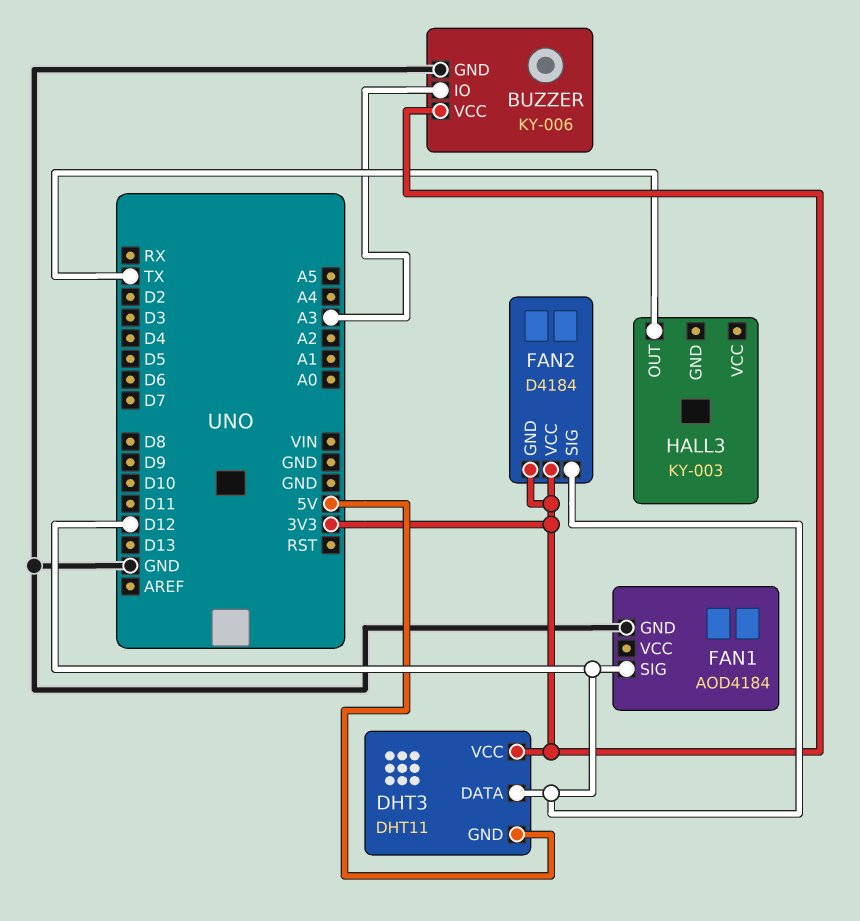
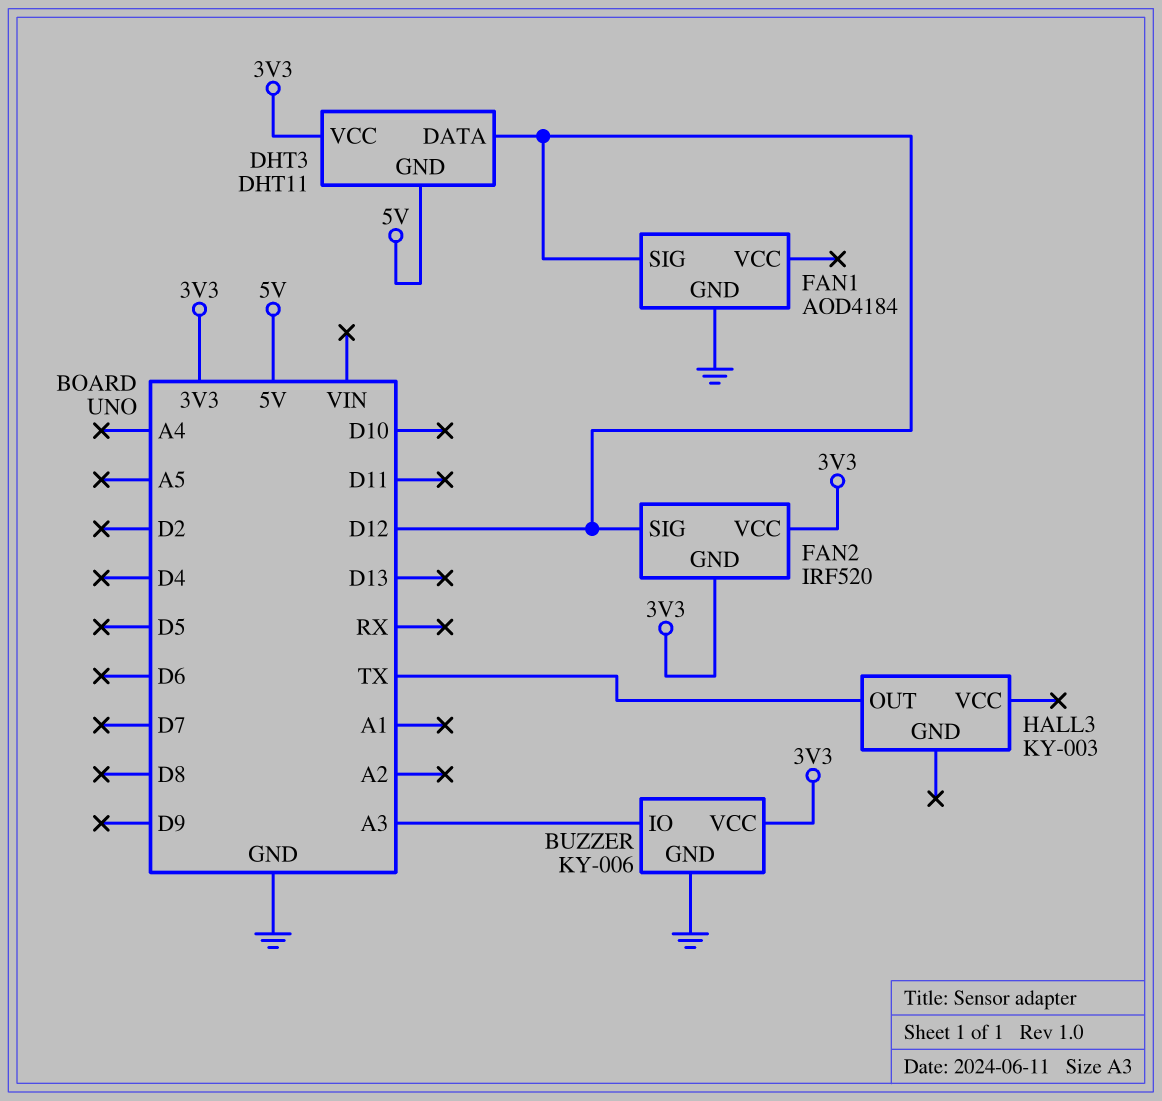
FAN2: D4184 -> IRF520

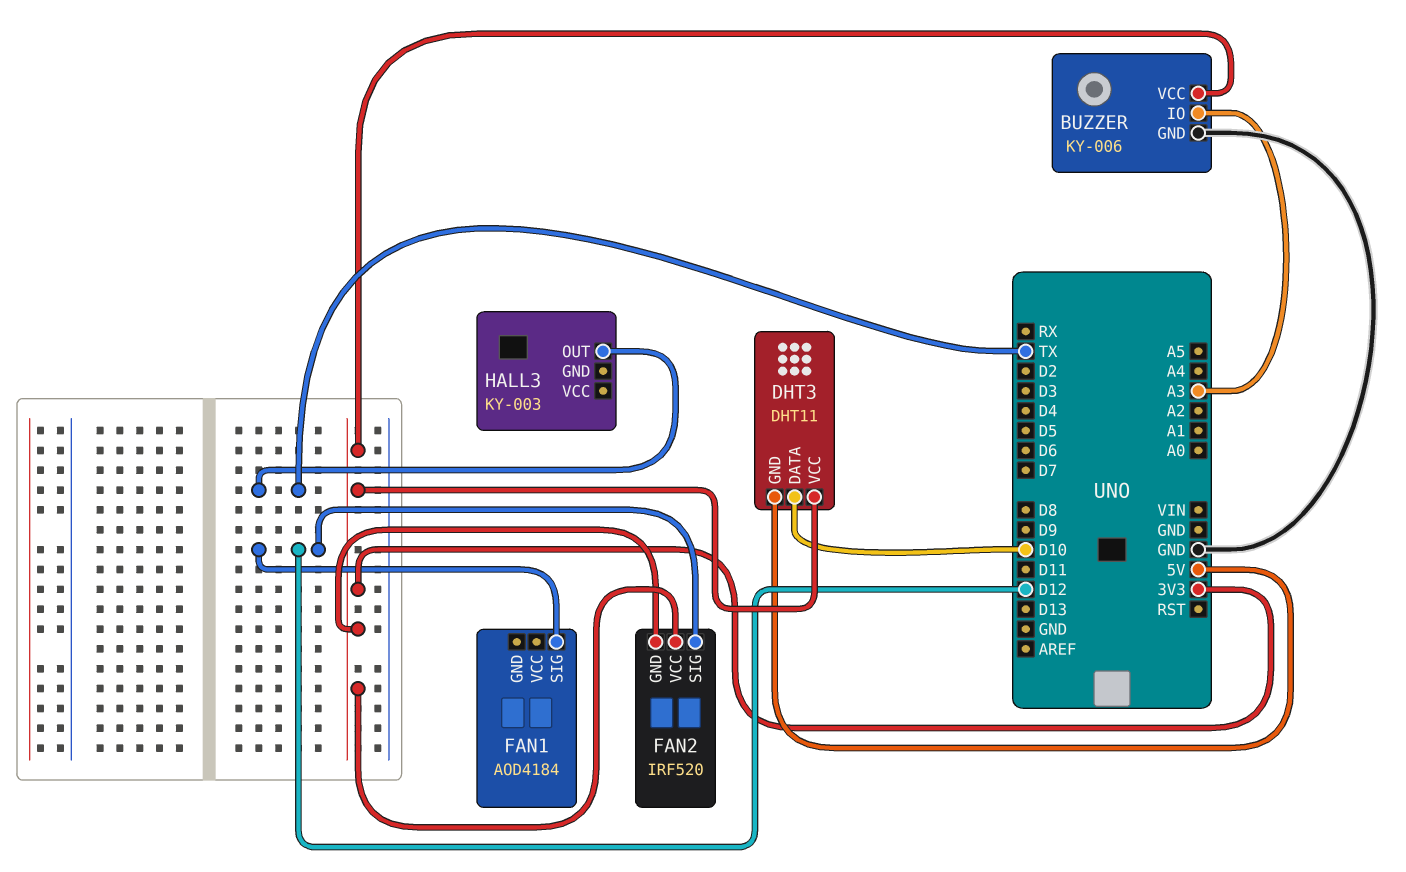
DHT3 pin DATA: D12 -> D10
FAN1 pin GND: GND -> none

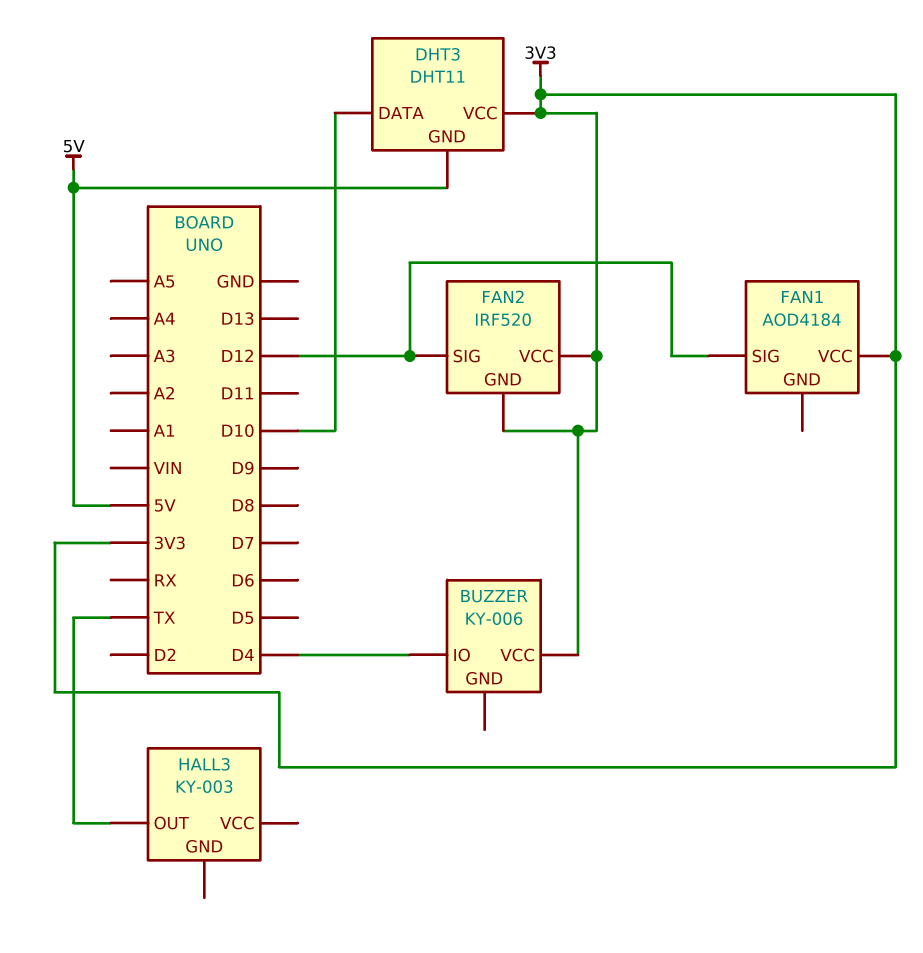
BUZZER pin GND: GND -> none
BUZZER pin IO: A3 -> D4
FAN1 pin VCC: none -> 3V3

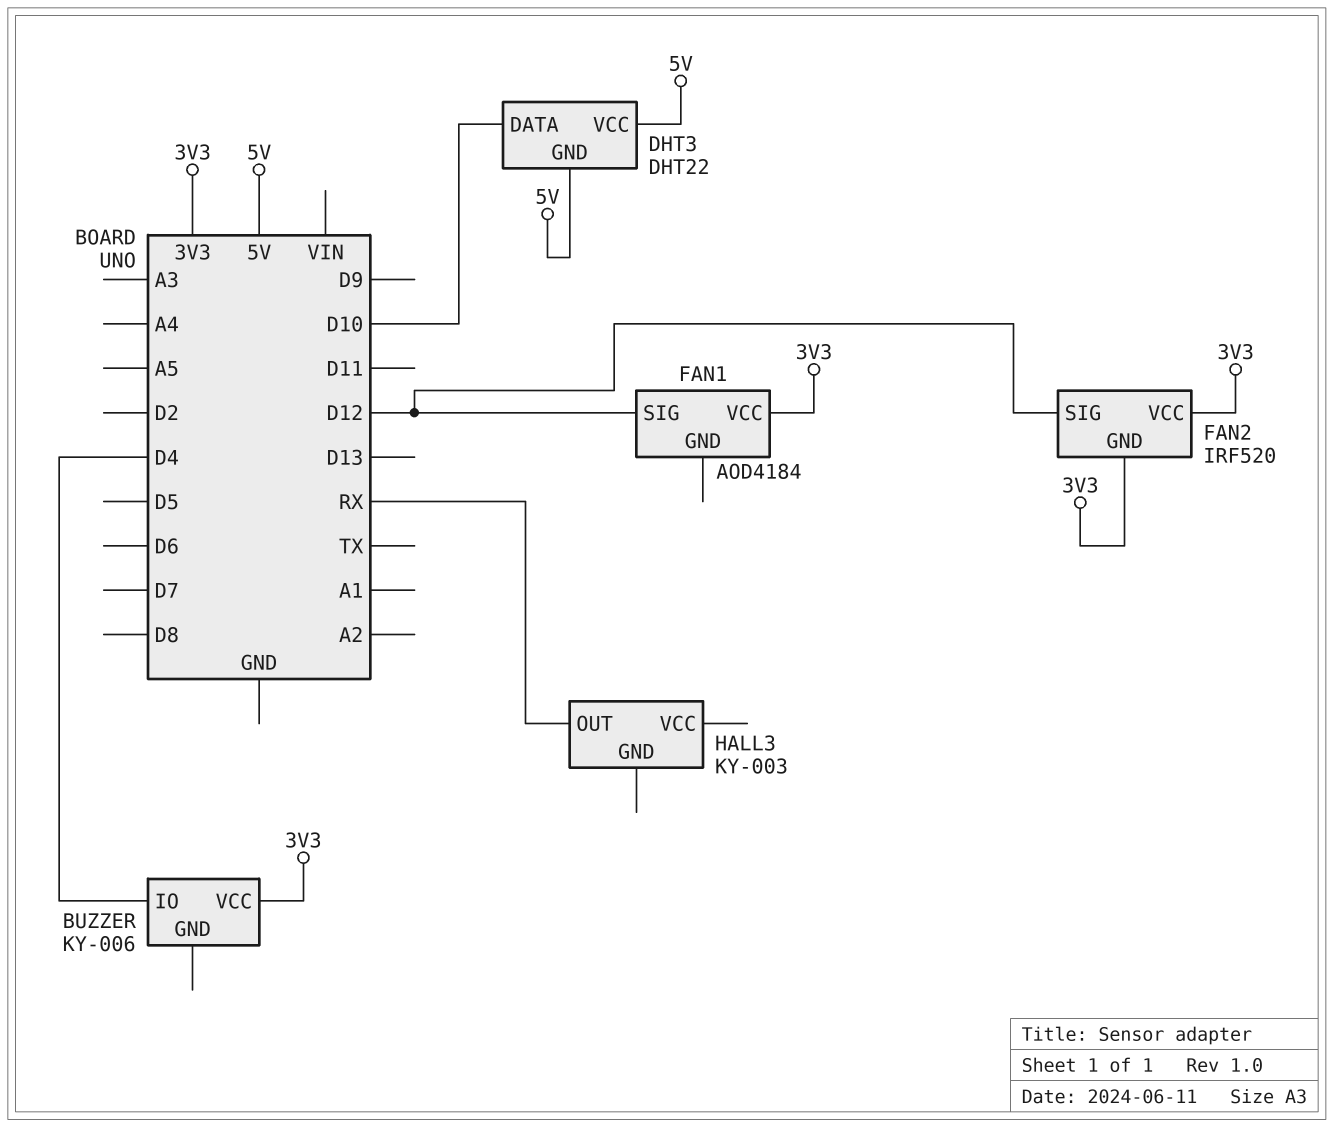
DHT3: DHT11 -> DHT22
DHT3 pin VCC: 3V3 -> 5V
HALL3 pin OUT: TX -> RX

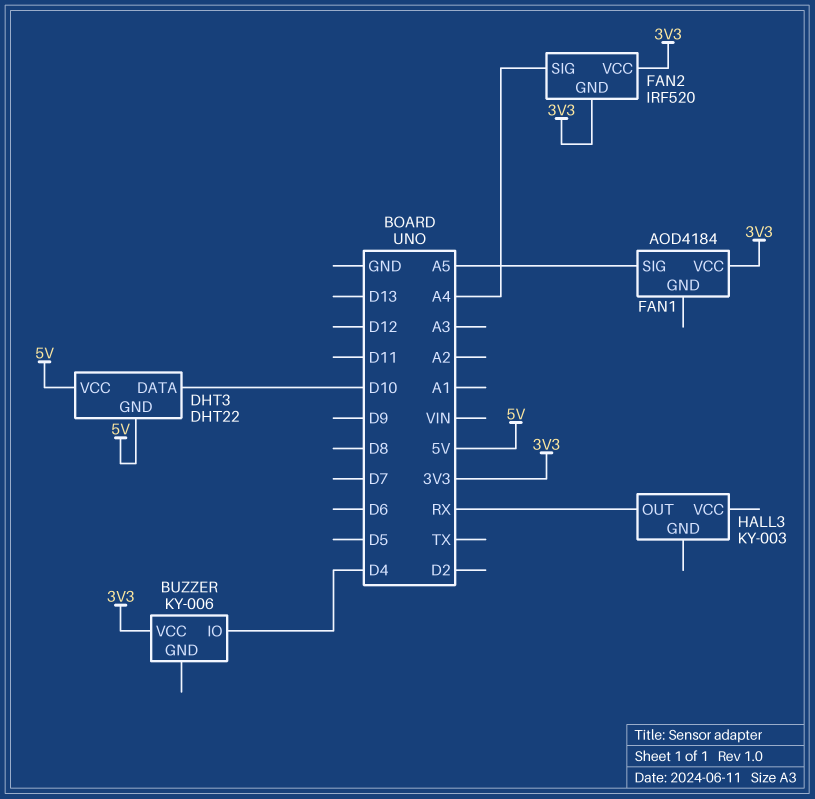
FAN1 pin SIG: D12 -> A5
FAN2 pin SIG: D12 -> A4

